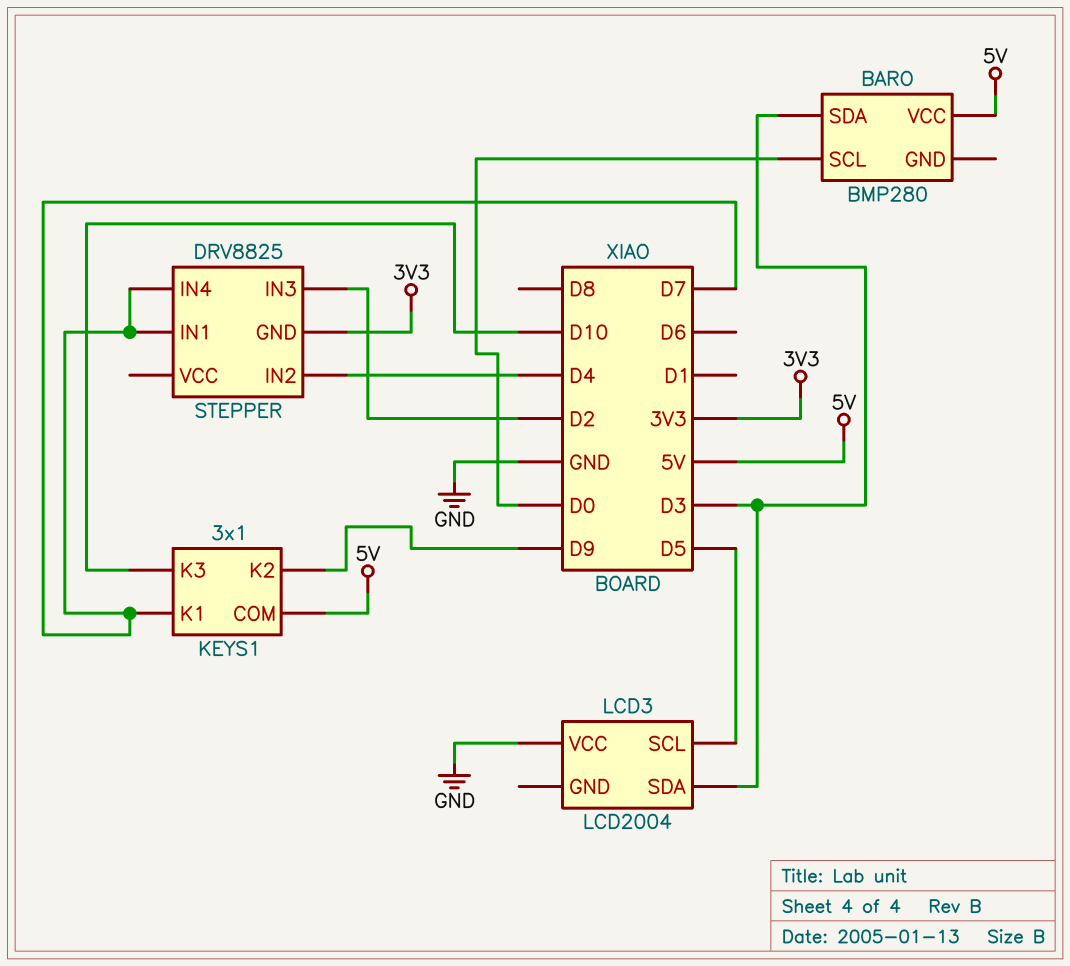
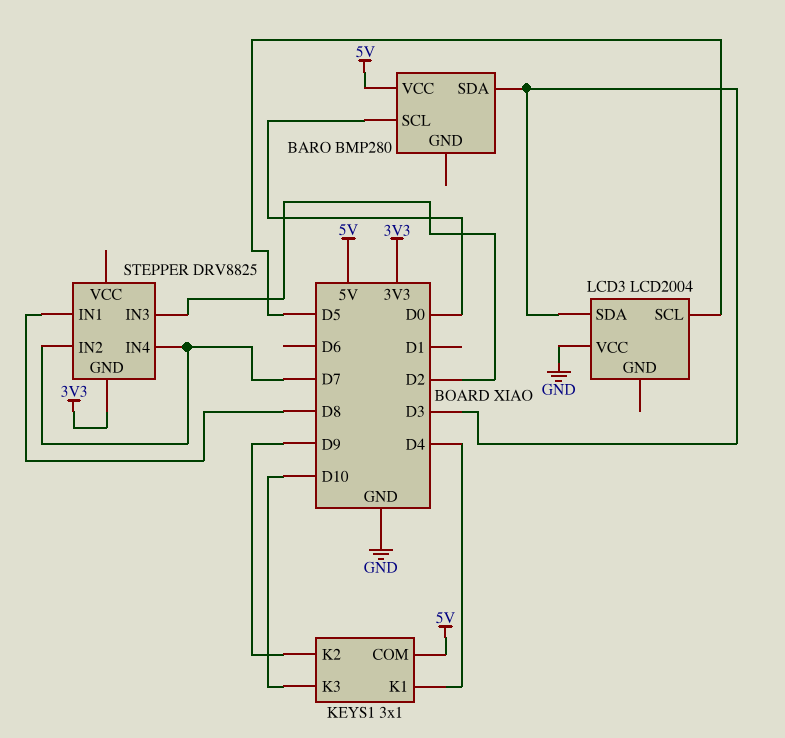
KEYS1 pin K1: D7 -> D4
STEPPER pin IN1: D7 -> D8
STEPPER pin IN2: D4 -> D7

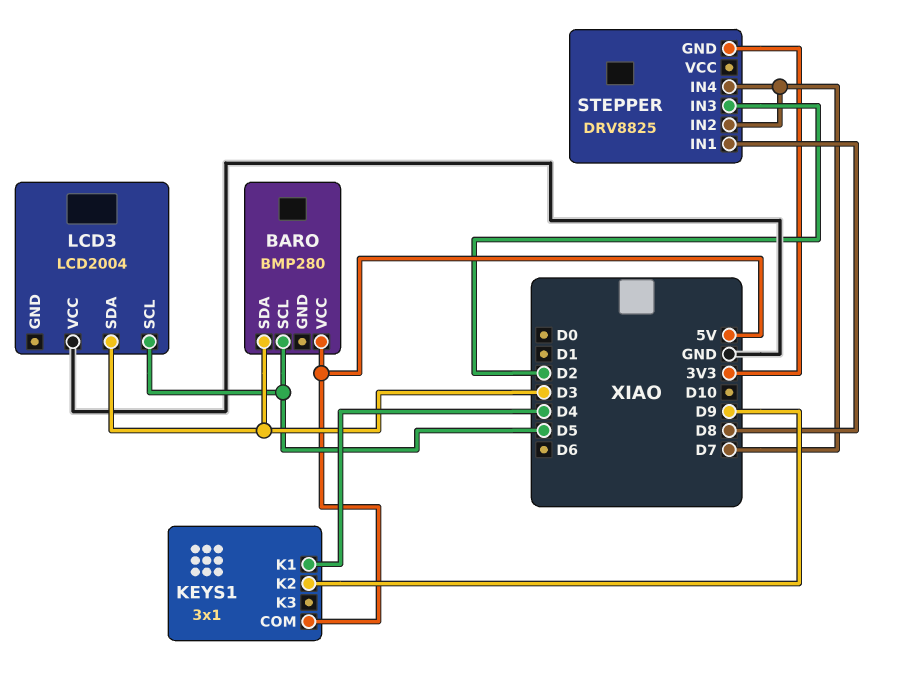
BARO pin SCL: D0 -> D5
KEYS1 pin K3: D10 -> none

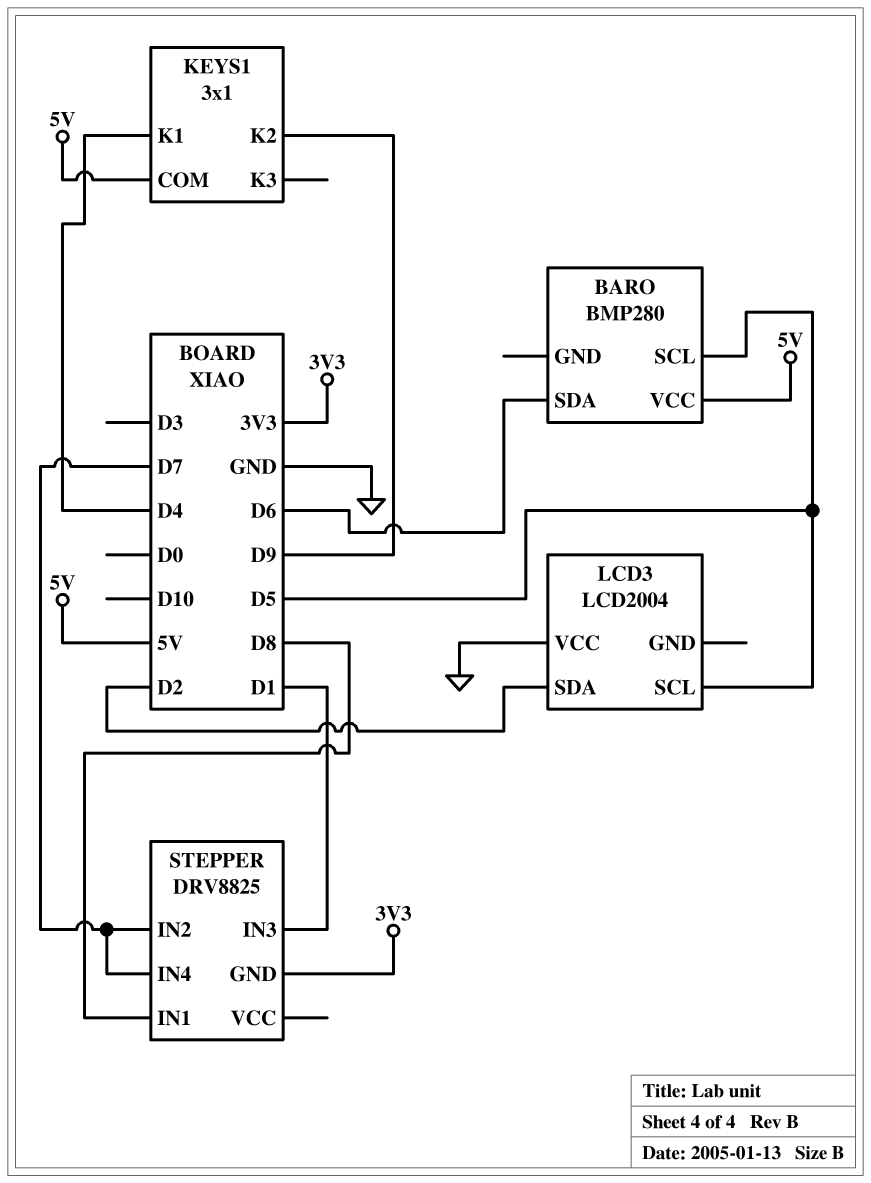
BARO pin SDA: D3 -> D6
LCD3 pin SDA: D3 -> D2
STEPPER pin IN3: D2 -> D1

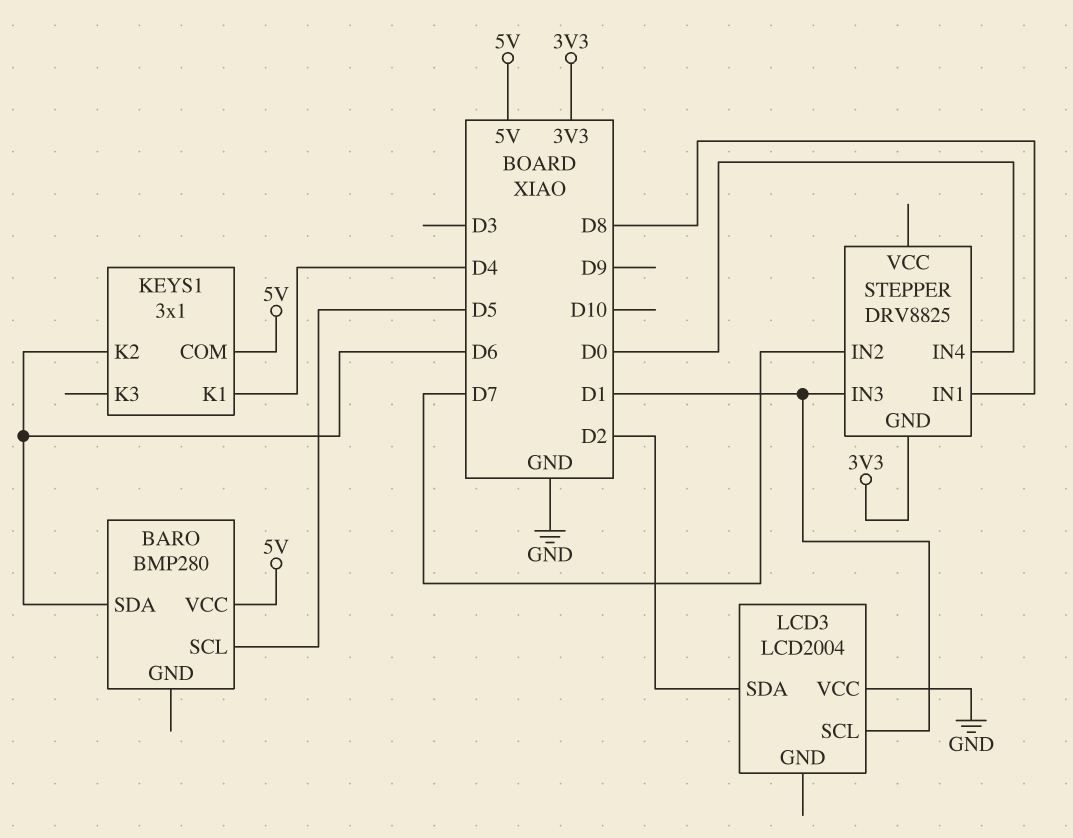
KEYS1 pin K2: D9 -> D6
LCD3 pin SCL: D5 -> D1
STEPPER pin IN4: D7 -> D0

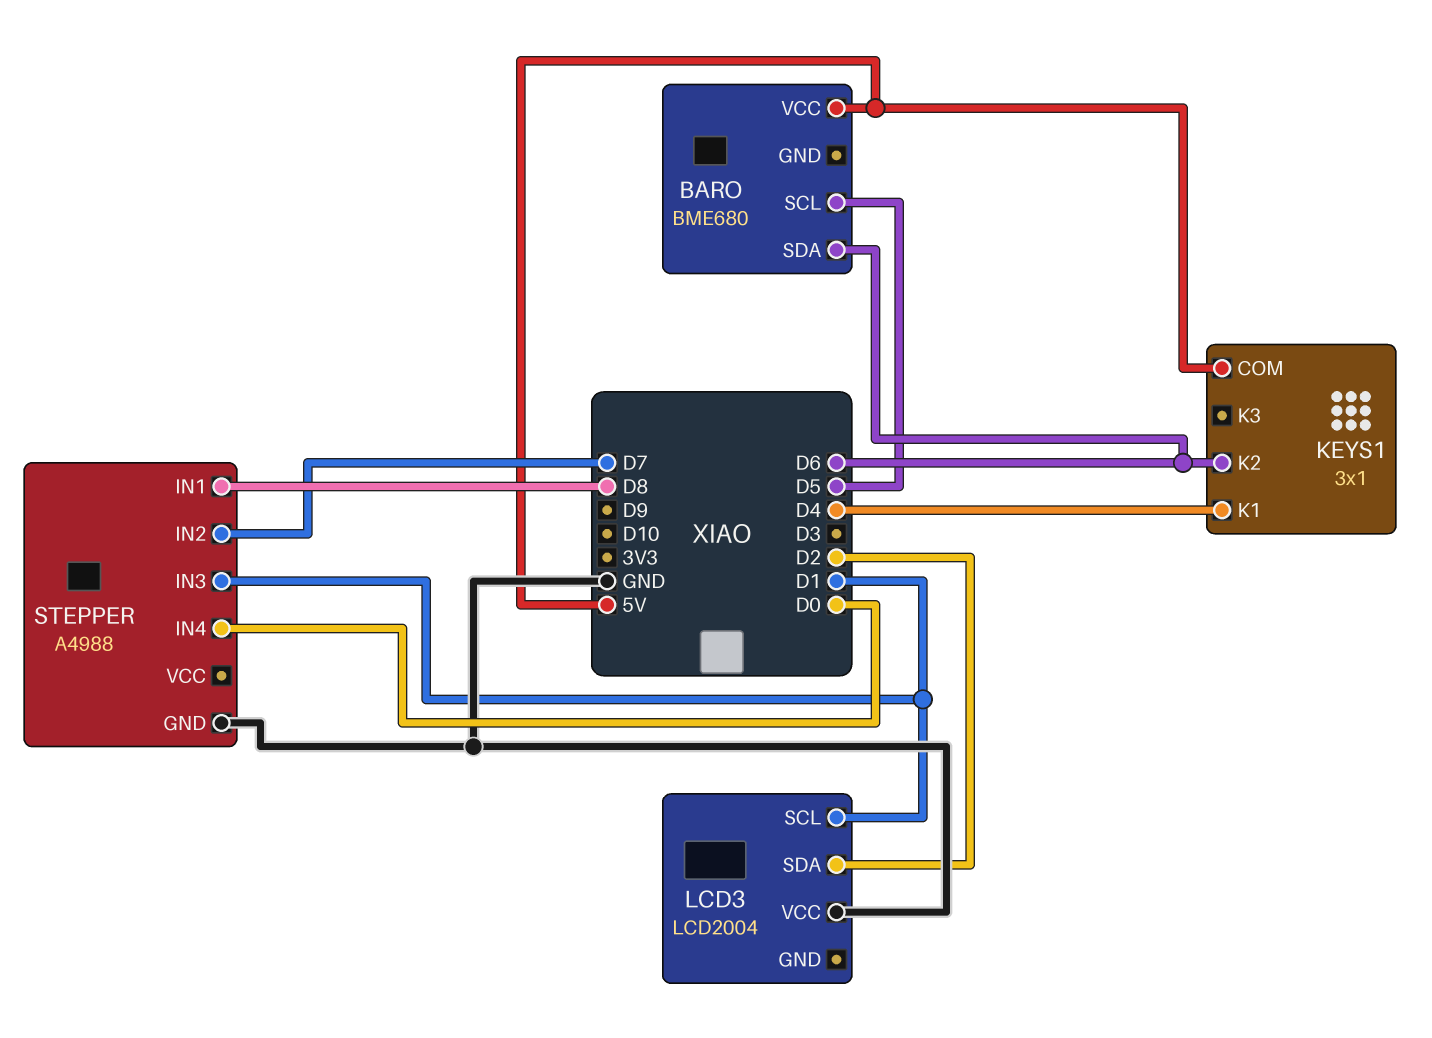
BARO: BMP280 -> BME680
STEPPER: DRV8825 -> A4988
STEPPER pin GND: 3V3 -> GND

